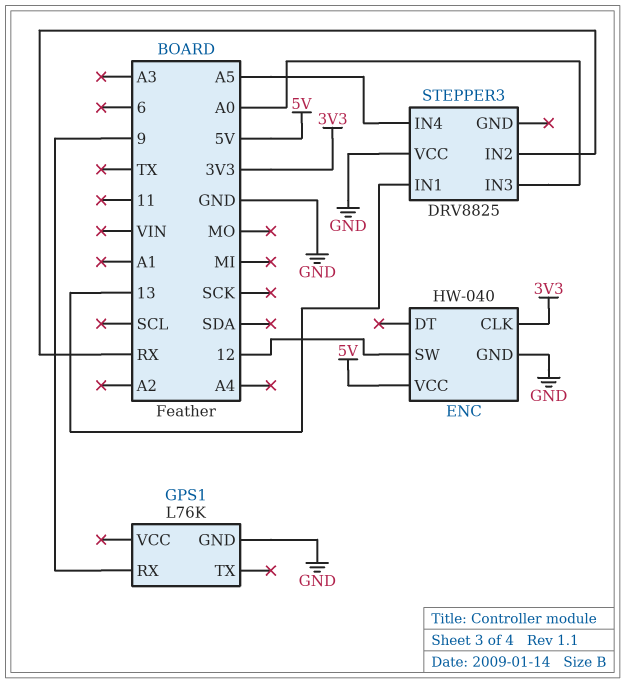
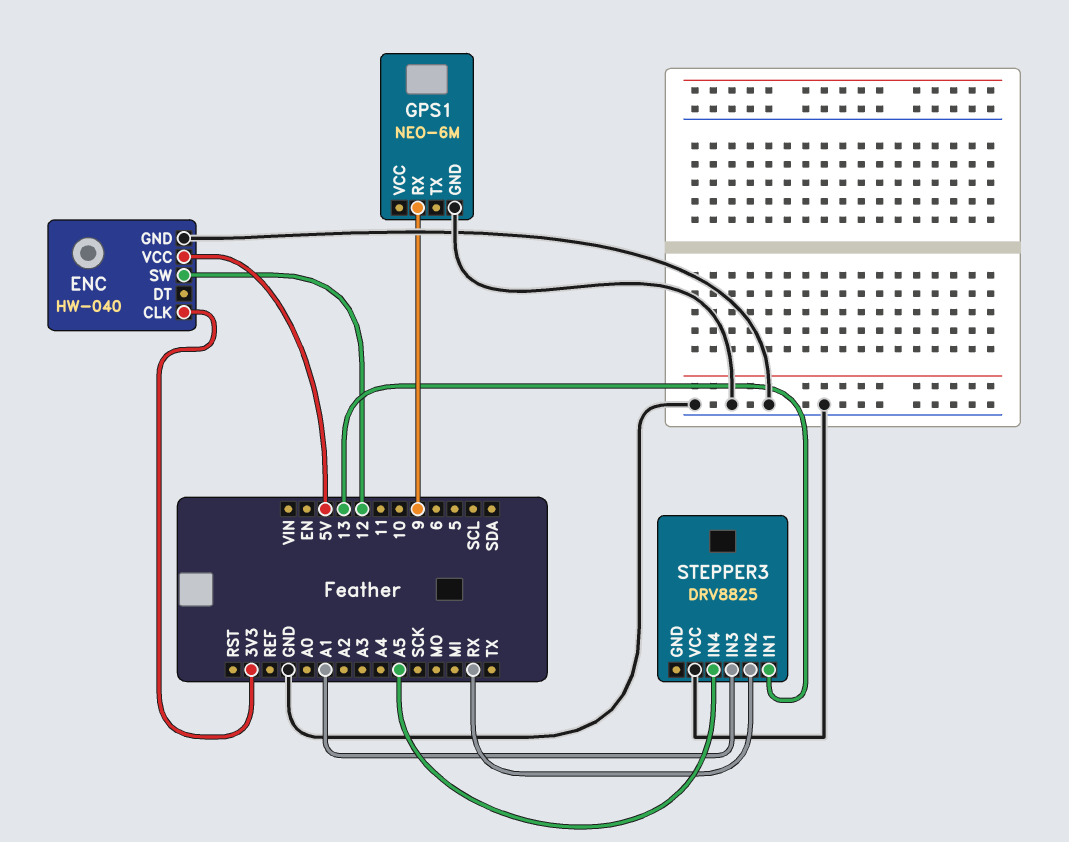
GPS1: L76K -> NEO-6M
STEPPER3 pin IN3: A0 -> A1

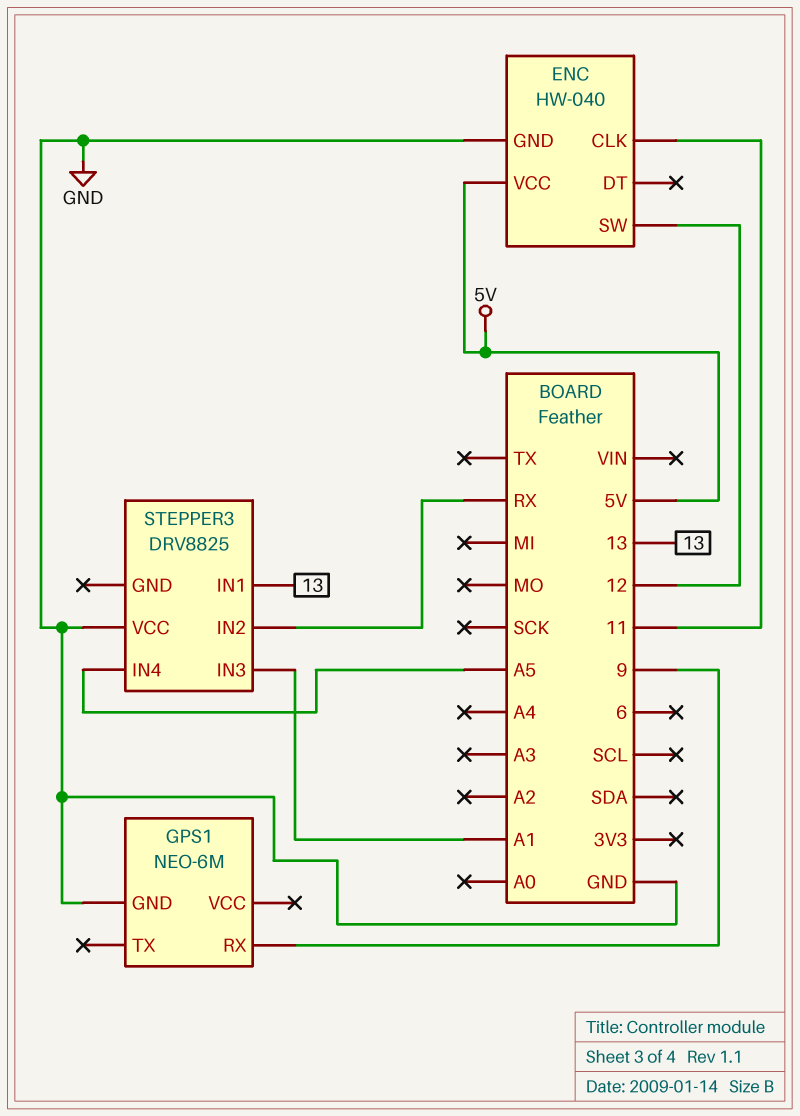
ENC pin CLK: 3V3 -> 11

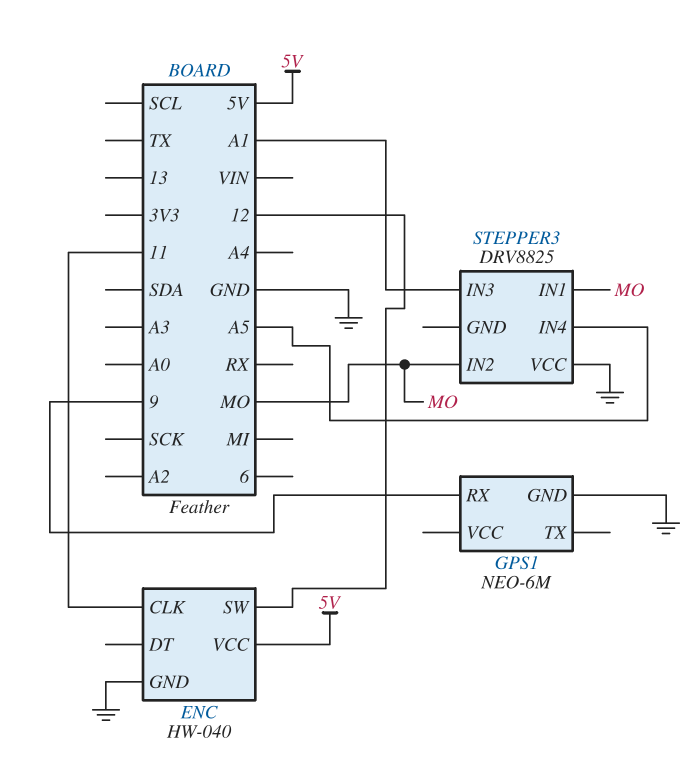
STEPPER3 pin IN1: 13 -> MO
STEPPER3 pin IN2: RX -> MO

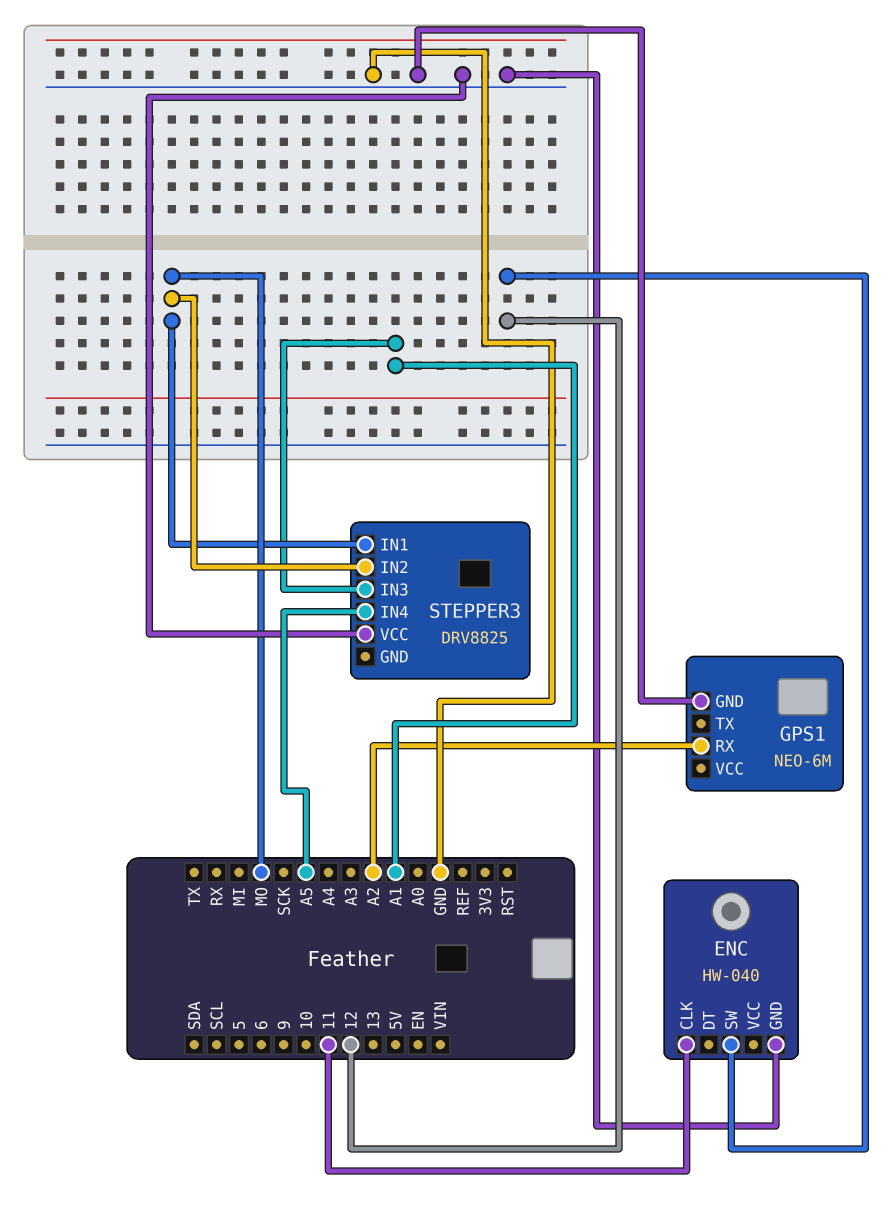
ENC pin VCC: 5V -> none
GPS1 pin RX: 9 -> A2

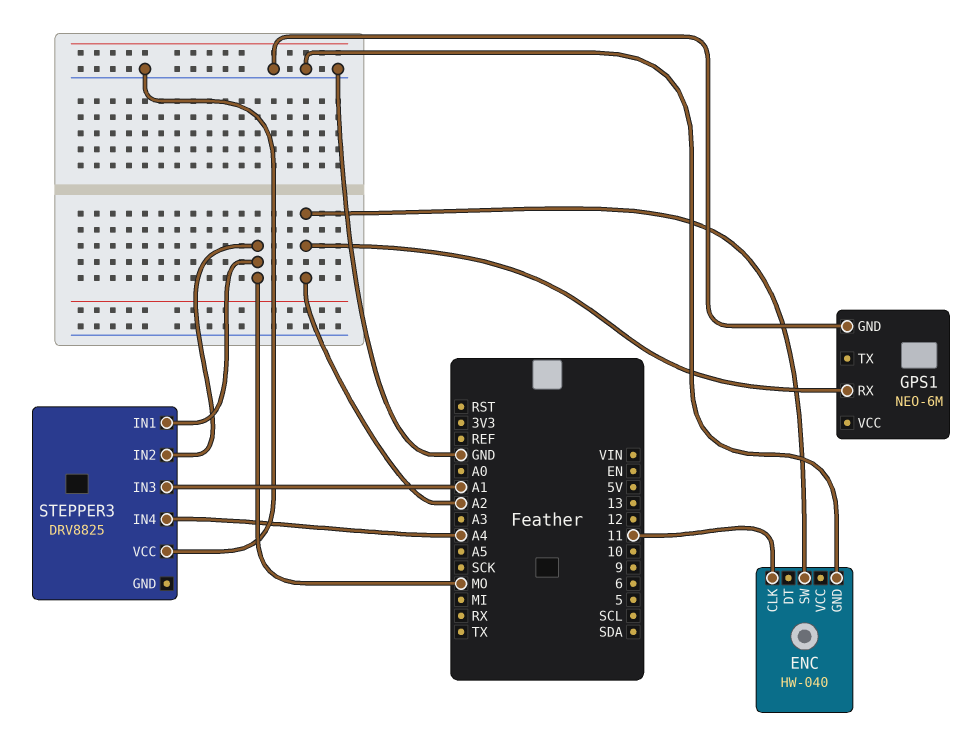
ENC pin SW: 12 -> A2
STEPPER3 pin IN4: A5 -> A4

